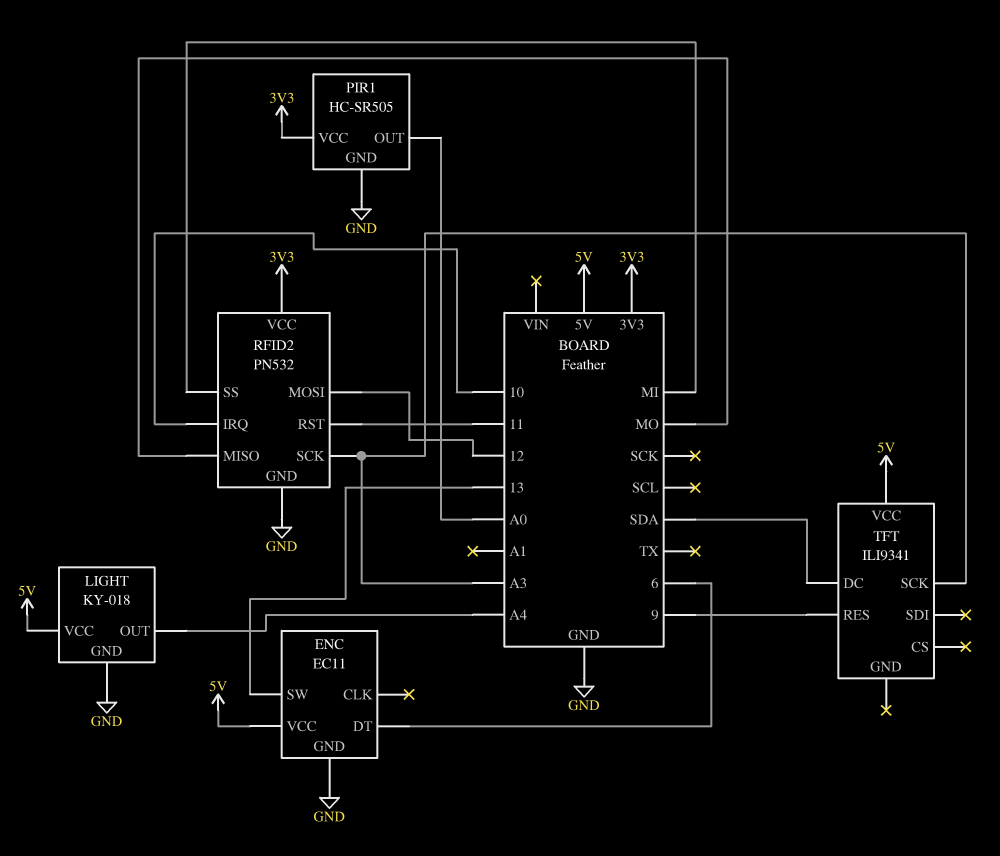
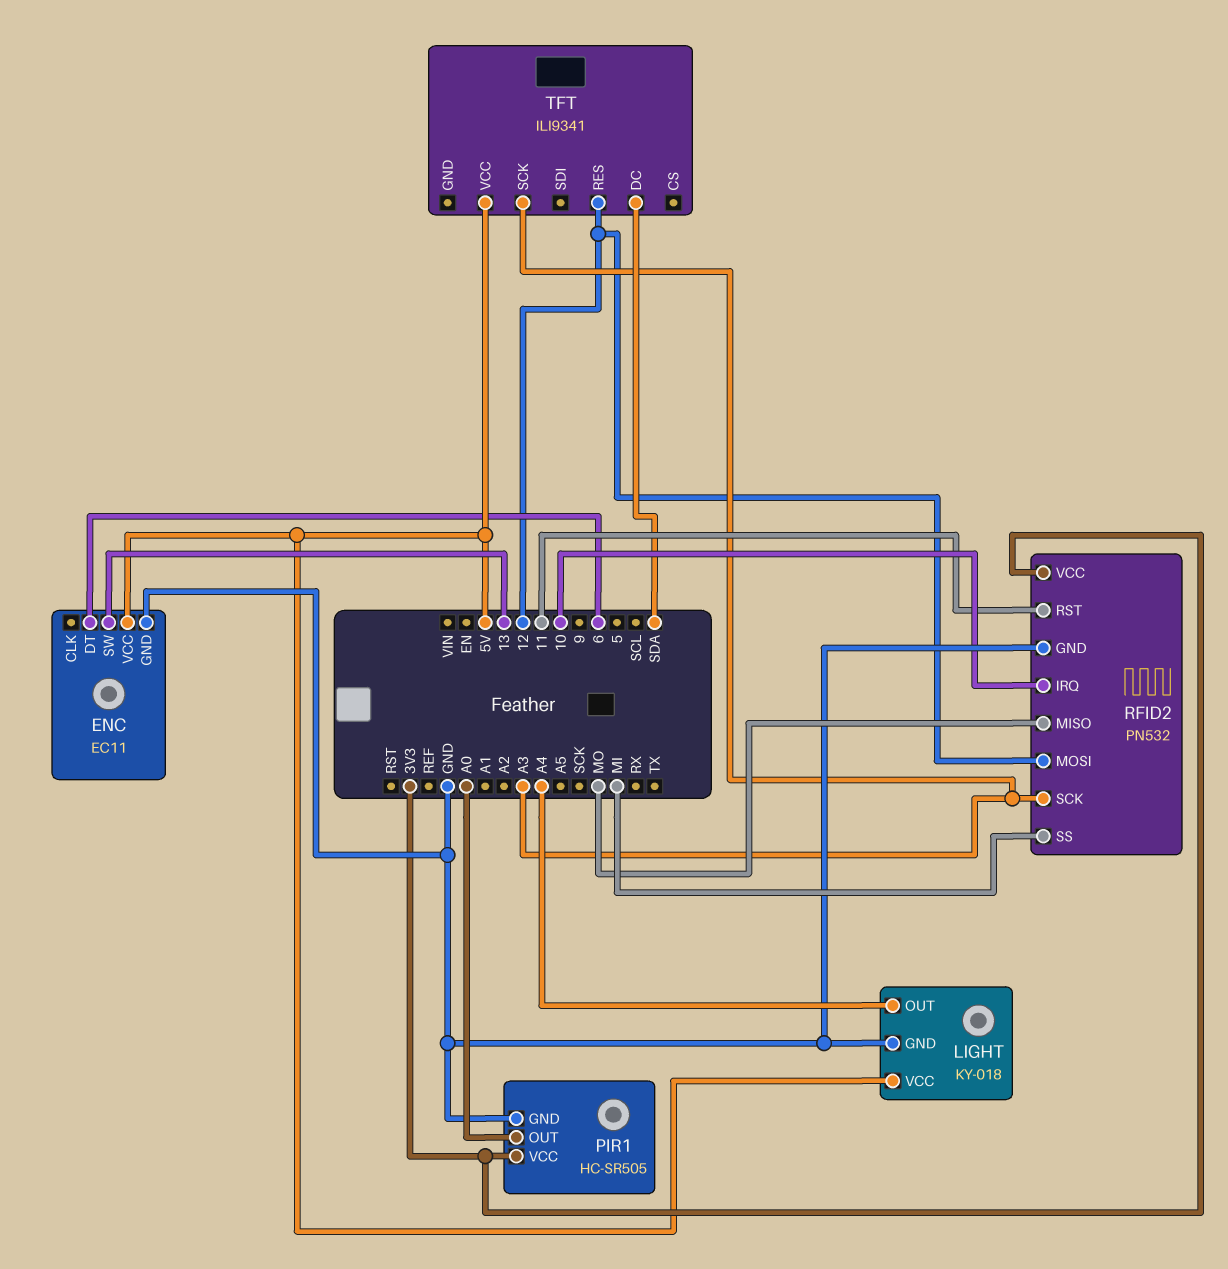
TFT pin RES: 9 -> 12

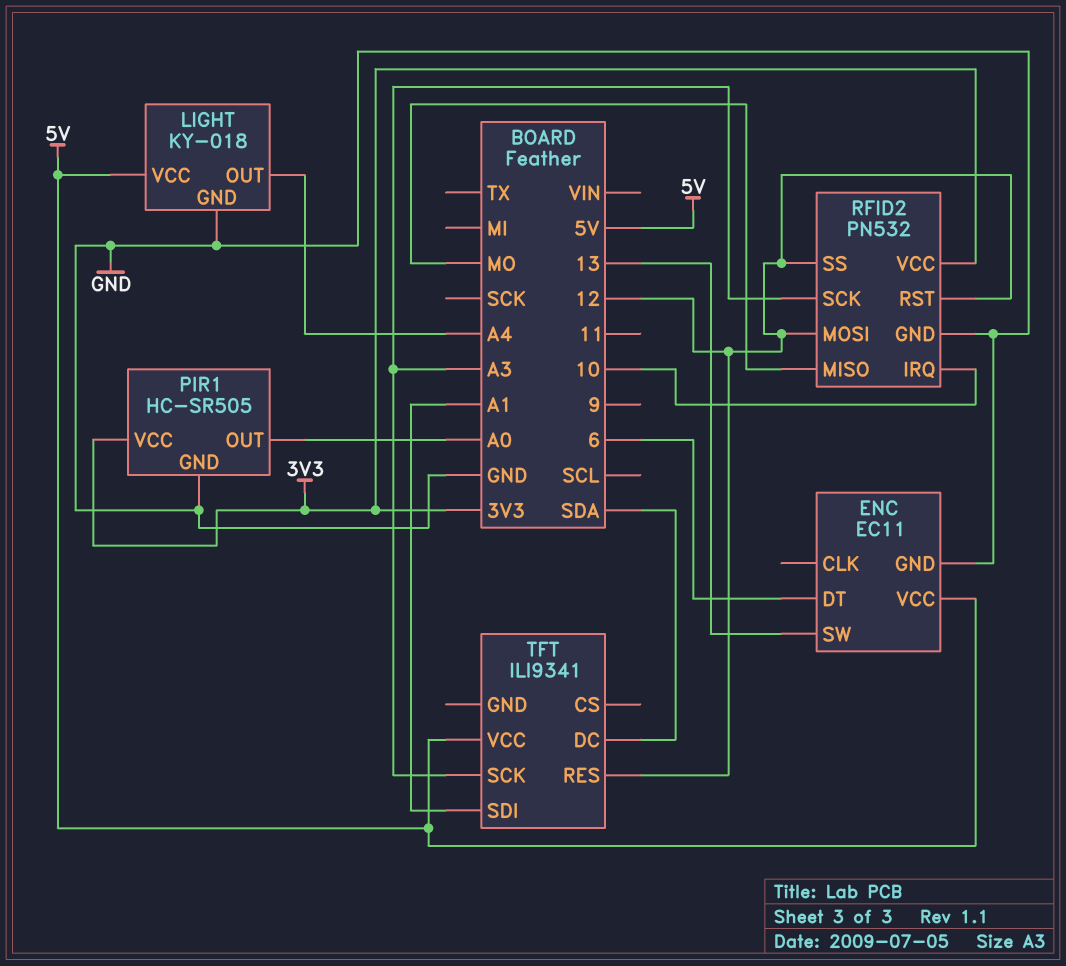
RFID2 pin RST: 11 -> 12
RFID2 pin SS: MI -> 12
TFT pin SDI: none -> A1

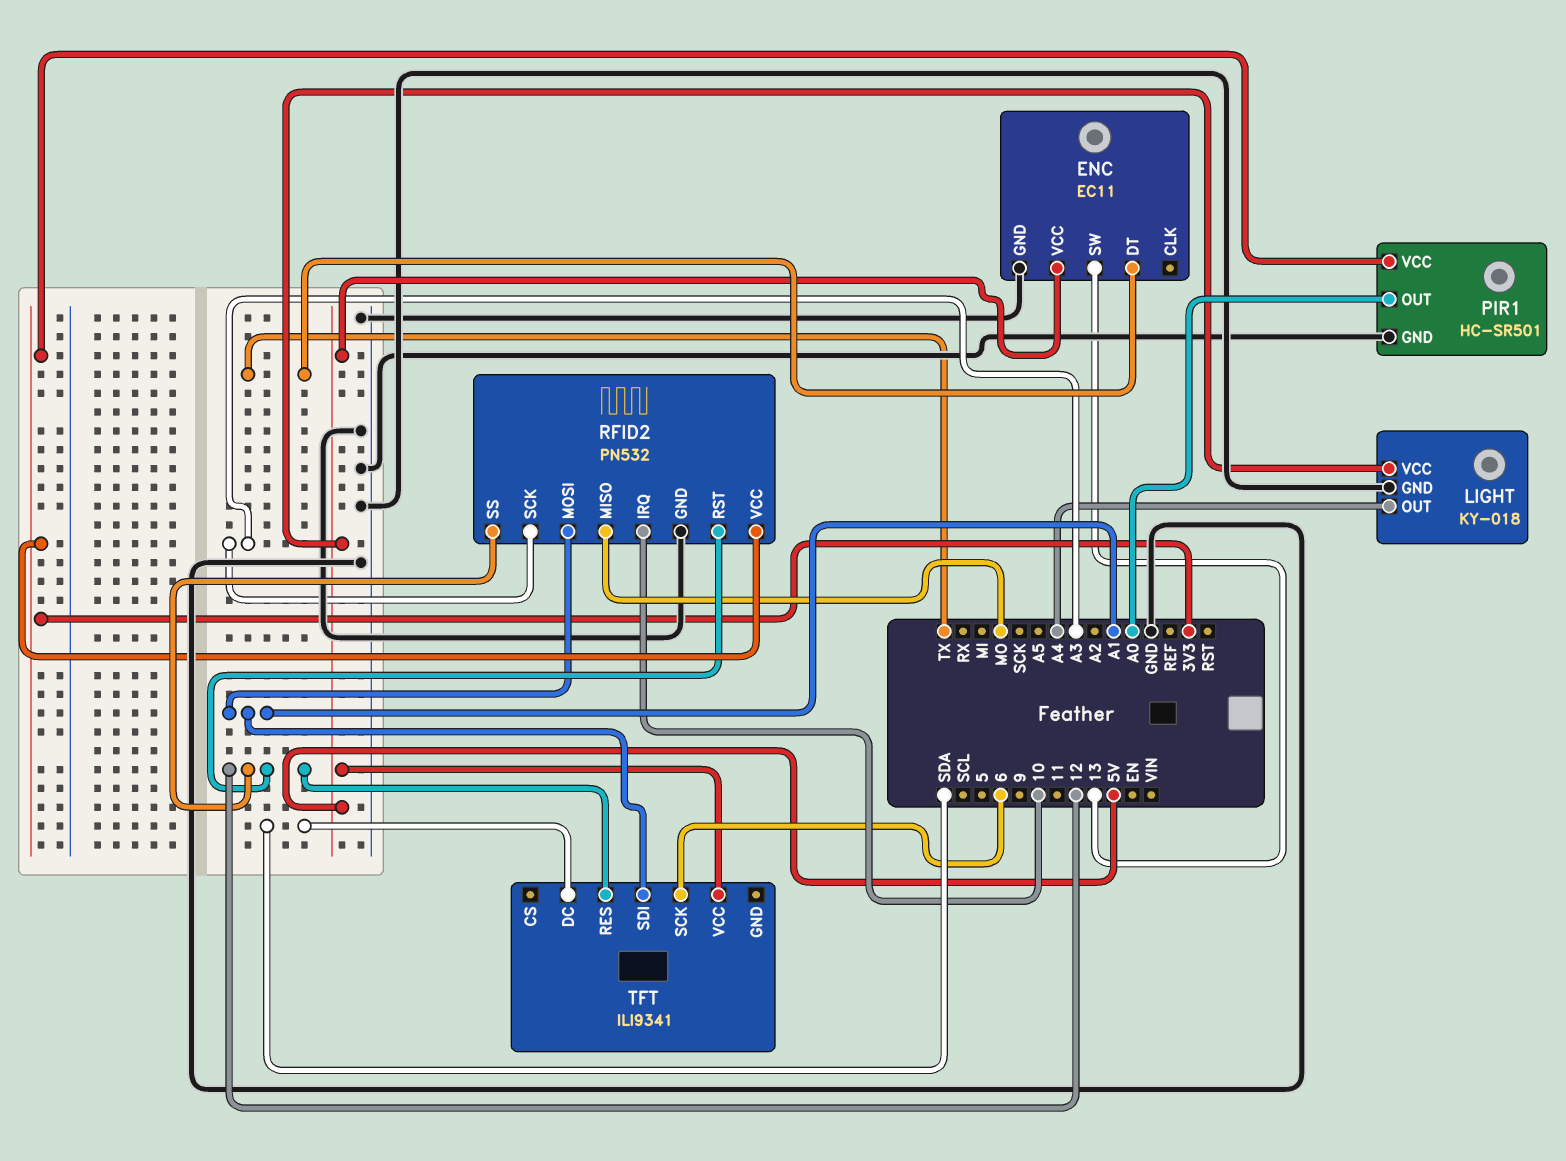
ENC pin DT: 6 -> TX
PIR1: HC-SR505 -> HC-SR501
RFID2 pin MOSI: 12 -> A1
TFT pin SCK: A3 -> 6

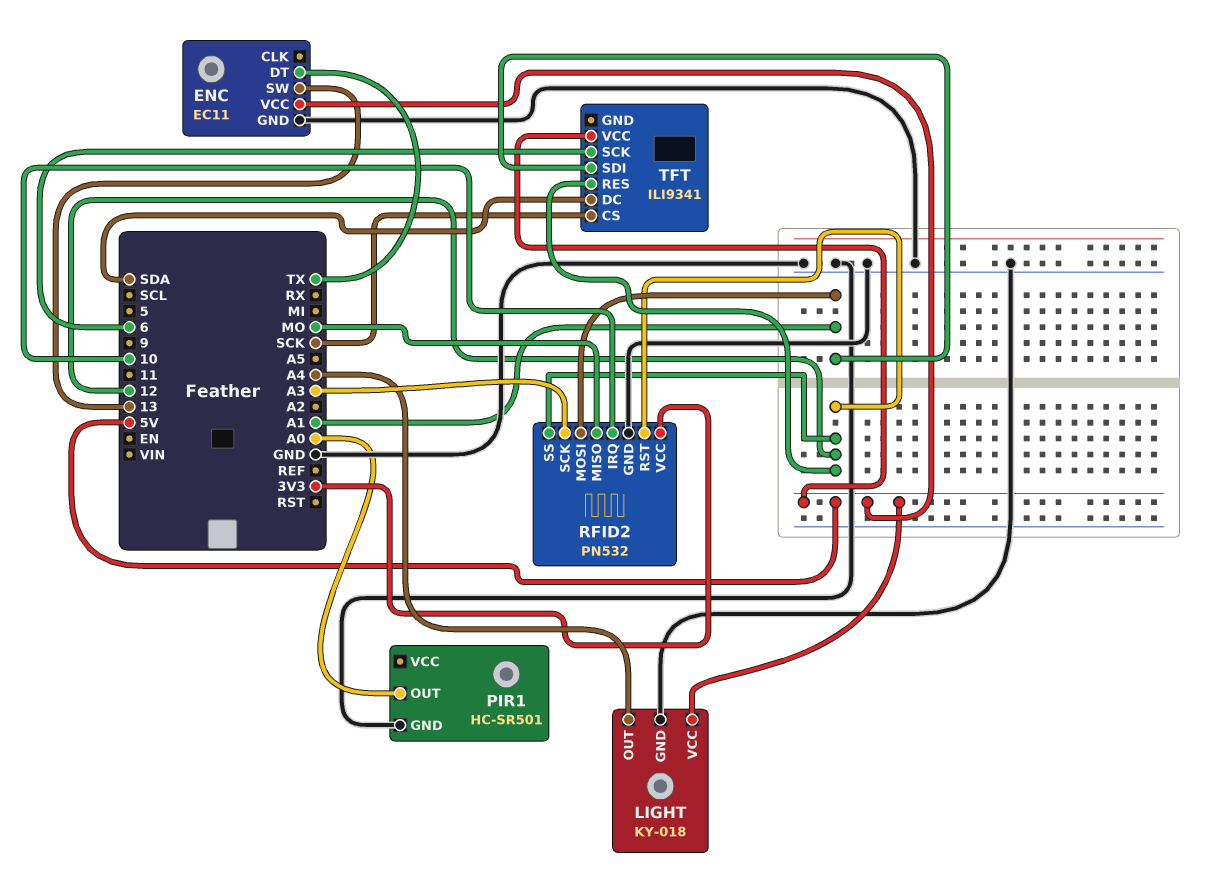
PIR1 pin VCC: 3V3 -> none
TFT pin CS: none -> SCK

